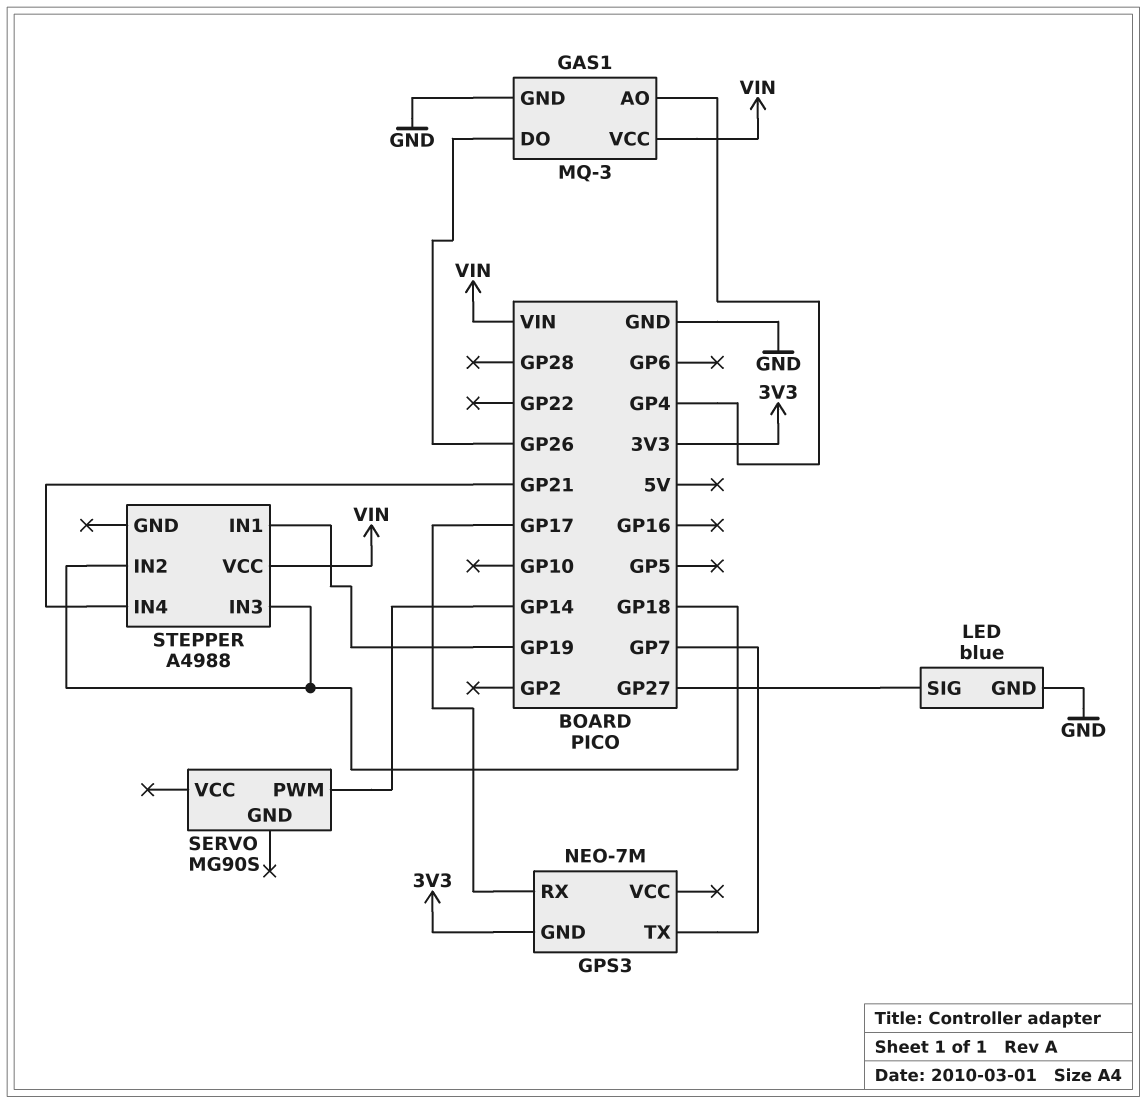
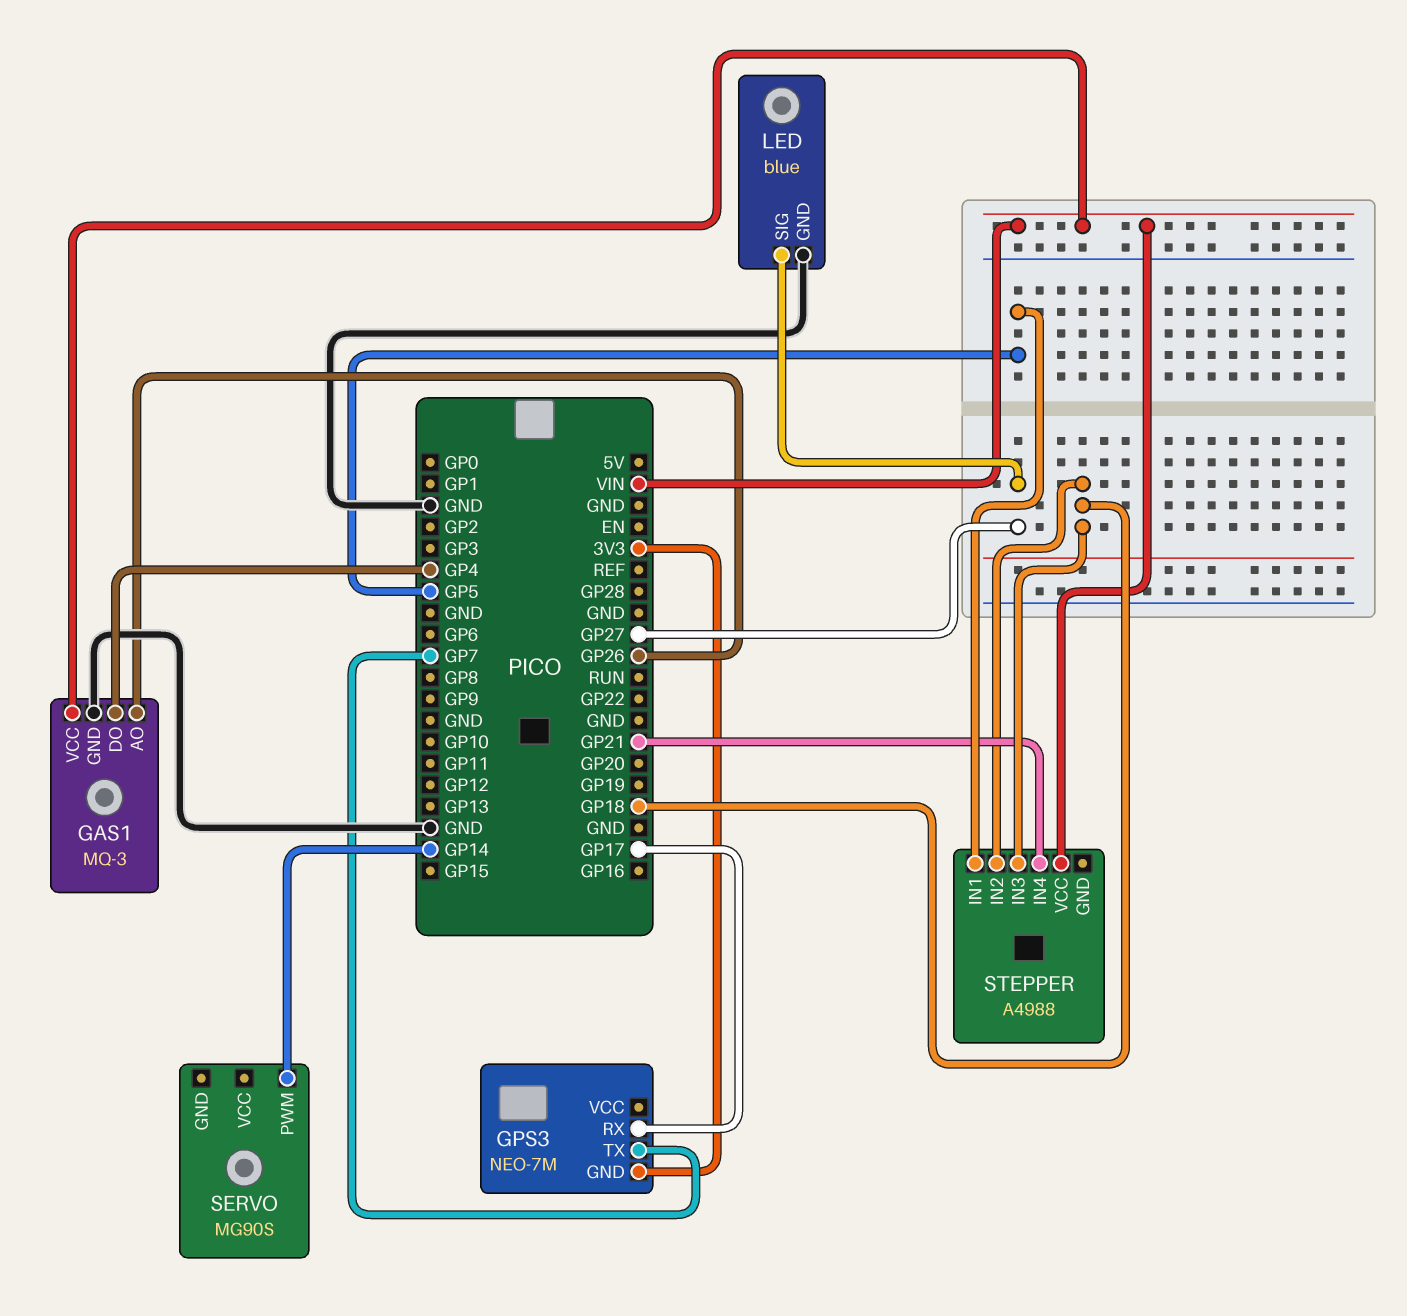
GAS1 pin AO: GP4 -> GP26
GAS1 pin DO: GP26 -> GP4
STEPPER pin IN1: GP19 -> GP5

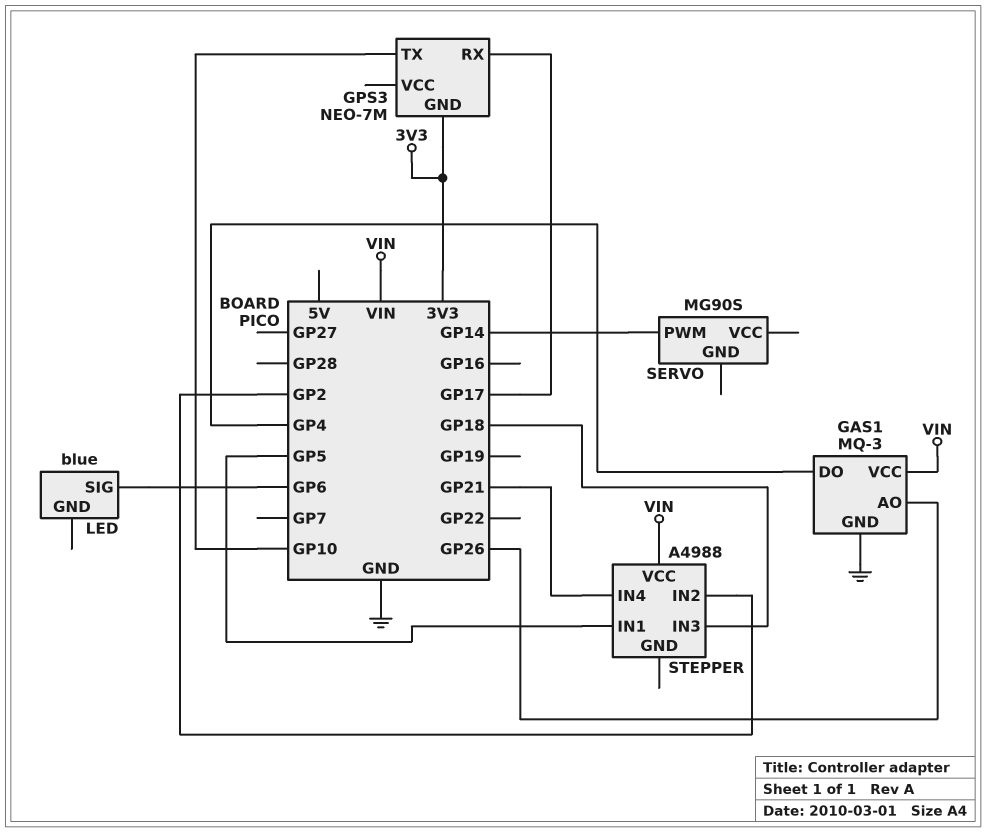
GPS3 pin TX: GP7 -> GP10
LED pin GND: GND -> none
LED pin SIG: GP27 -> GP6
STEPPER pin IN2: GP18 -> GP2

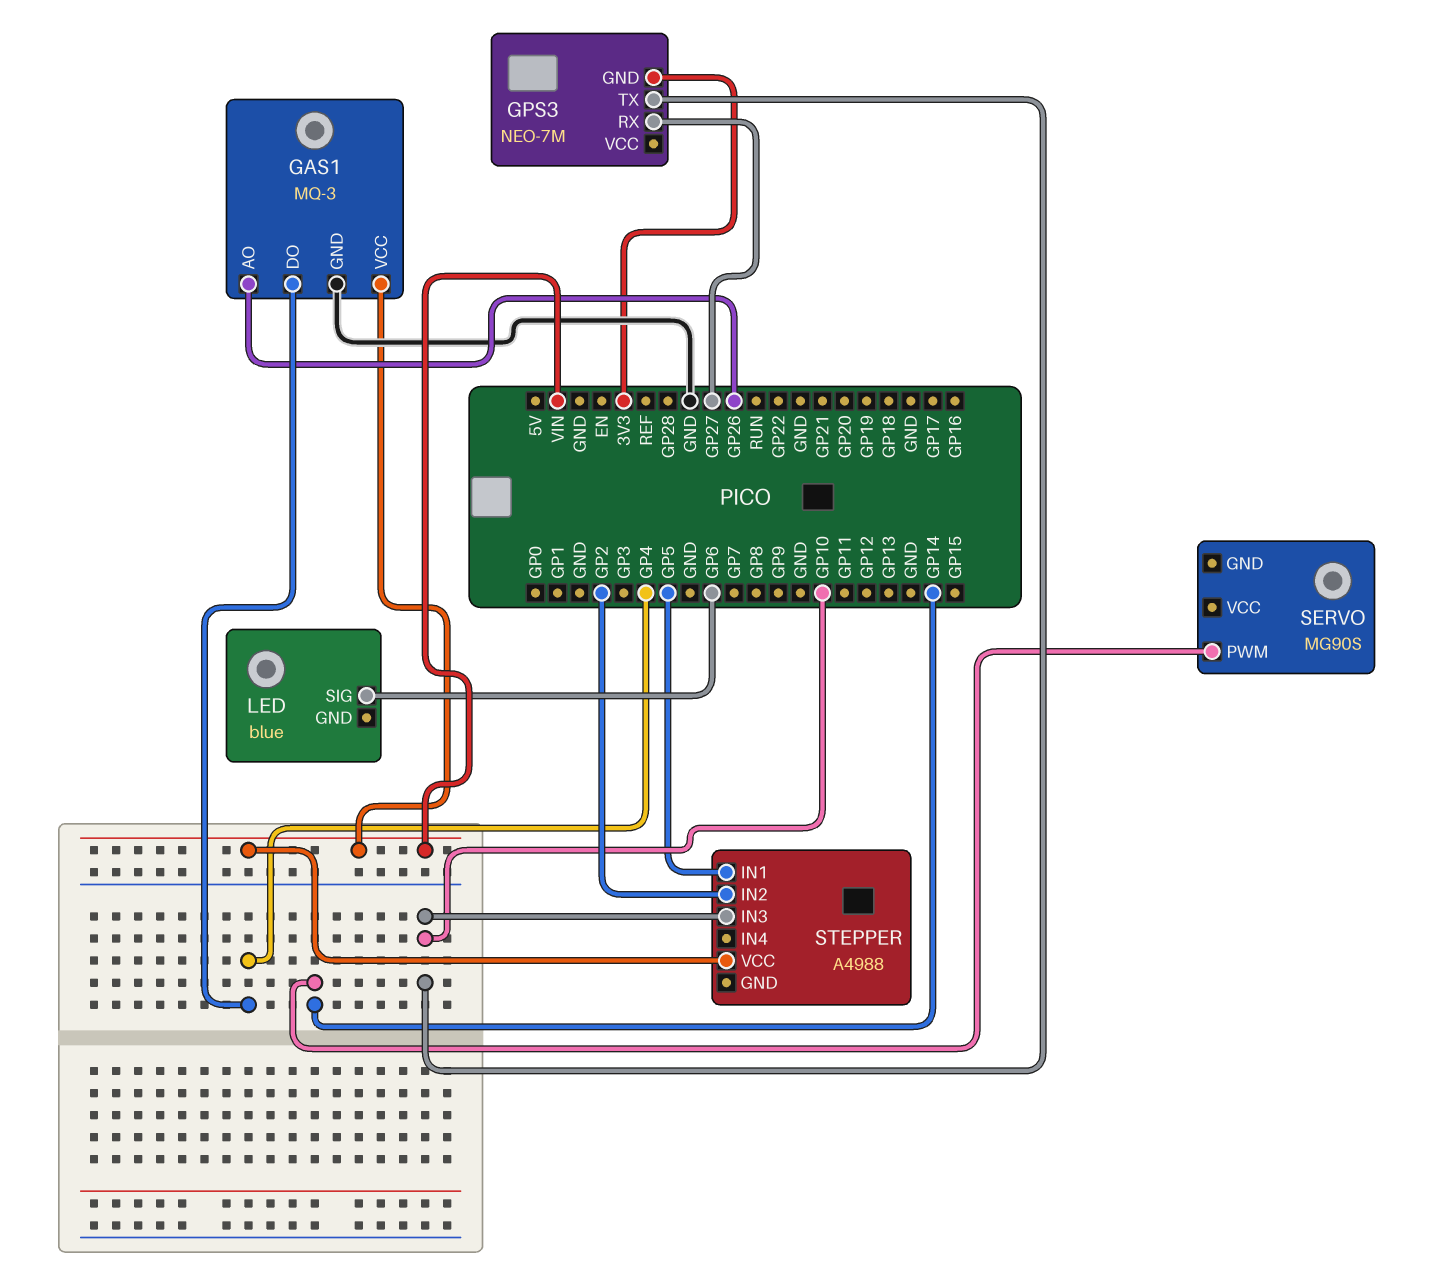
GPS3 pin RX: GP17 -> GP27
STEPPER pin IN3: GP18 -> GP10
STEPPER pin IN4: GP21 -> none

